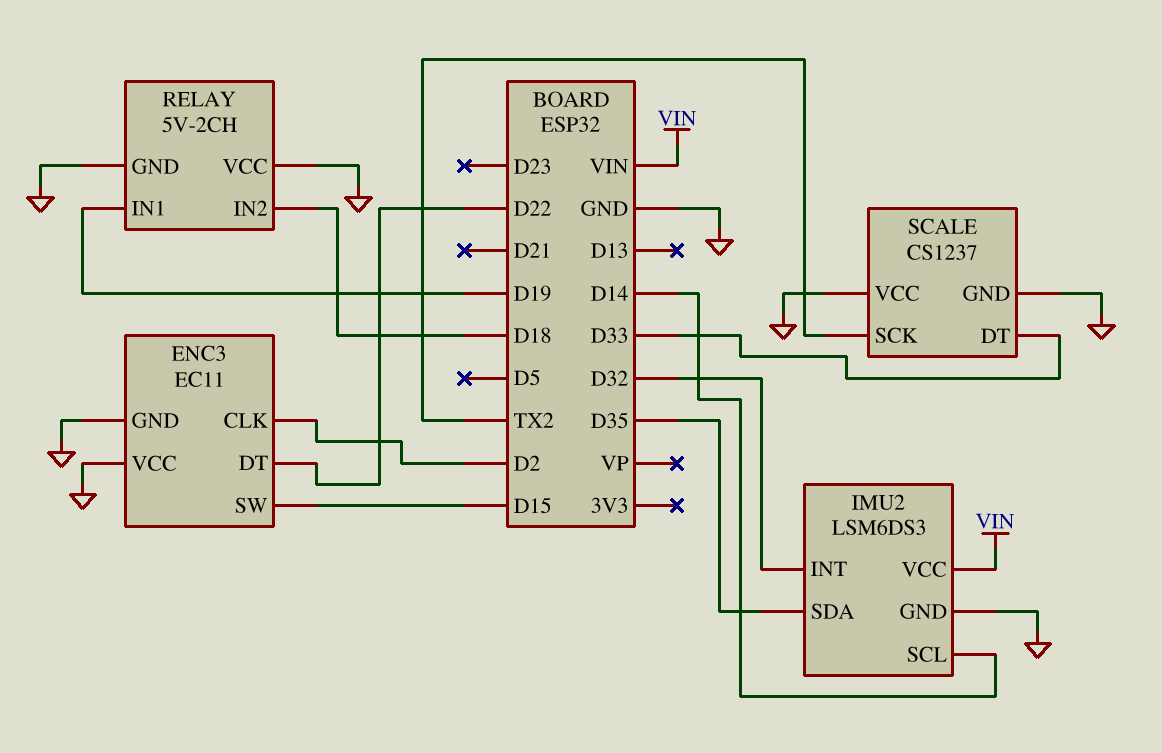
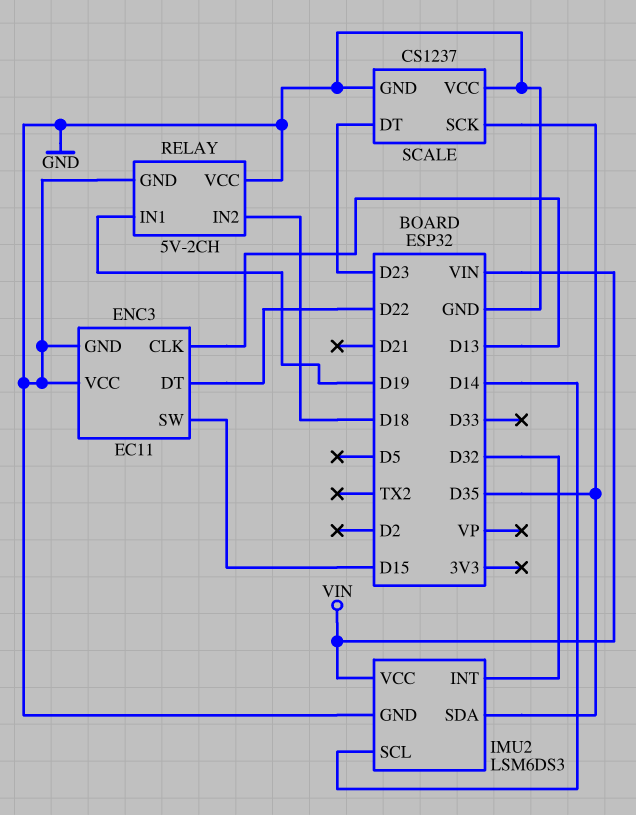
ENC3 pin CLK: D2 -> D13
SCALE pin DT: D33 -> D23
SCALE pin SCK: TX2 -> D35

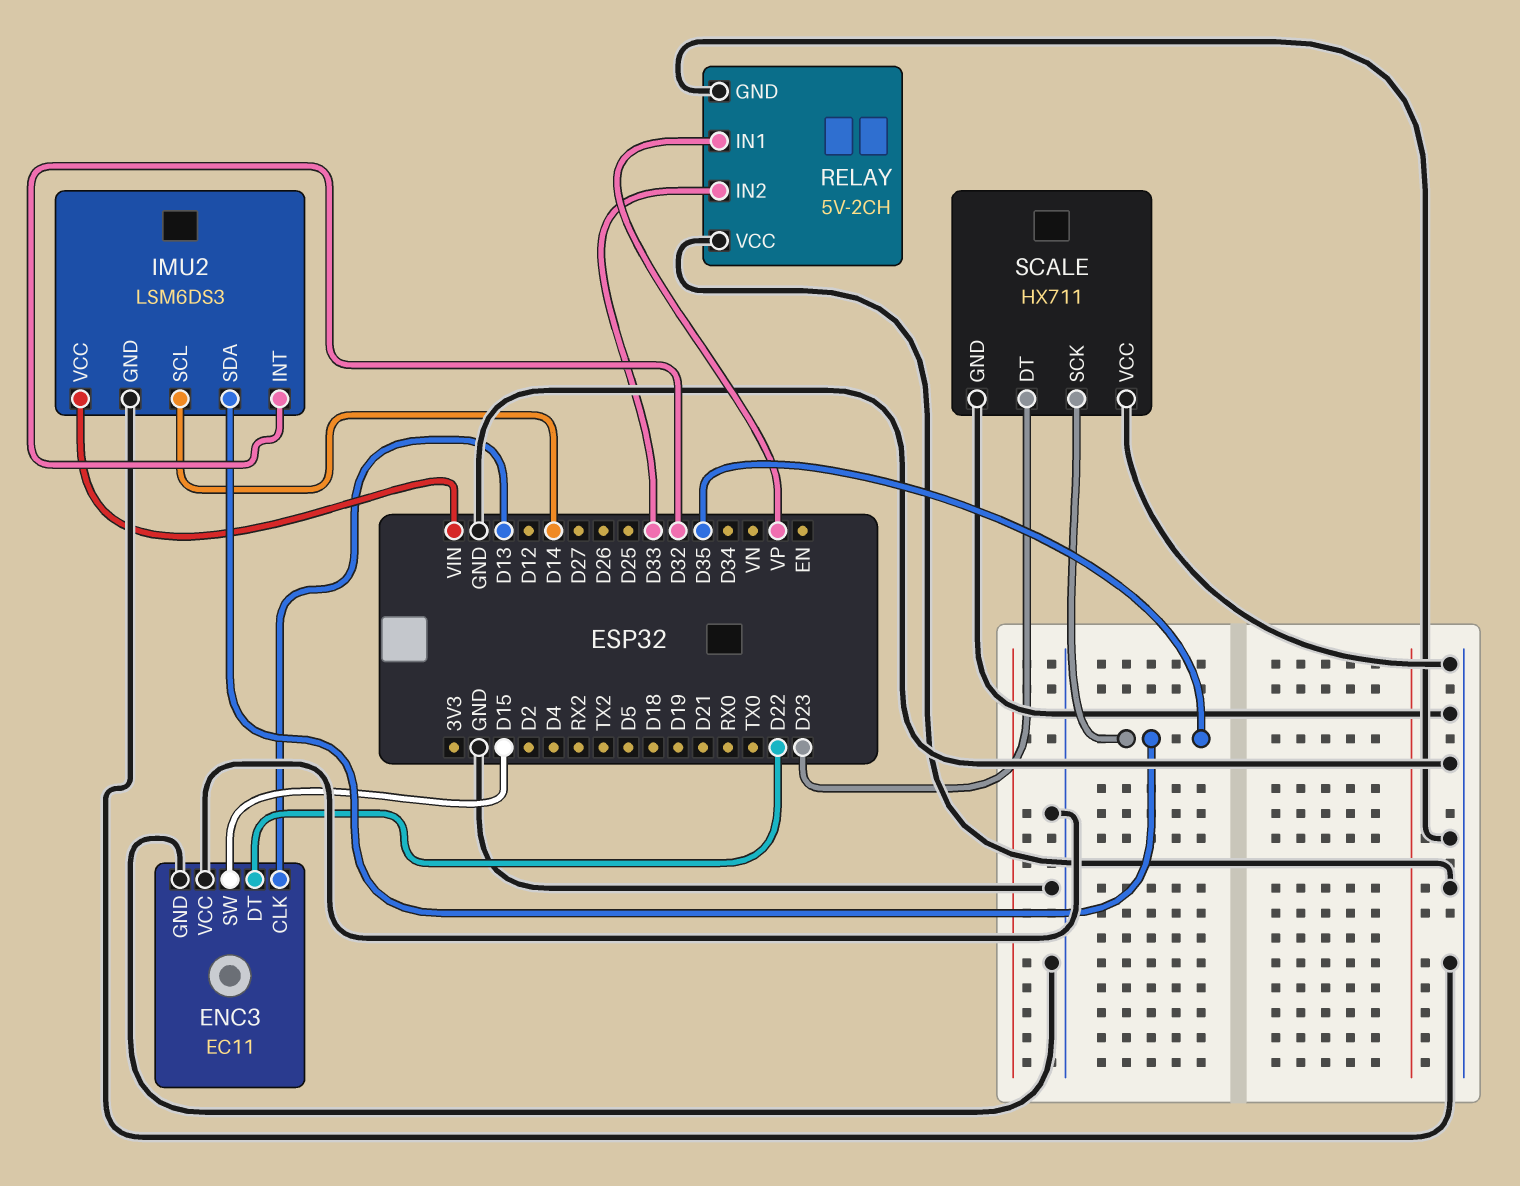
RELAY pin IN1: D19 -> VP
RELAY pin IN2: D18 -> D33
SCALE: CS1237 -> HX711

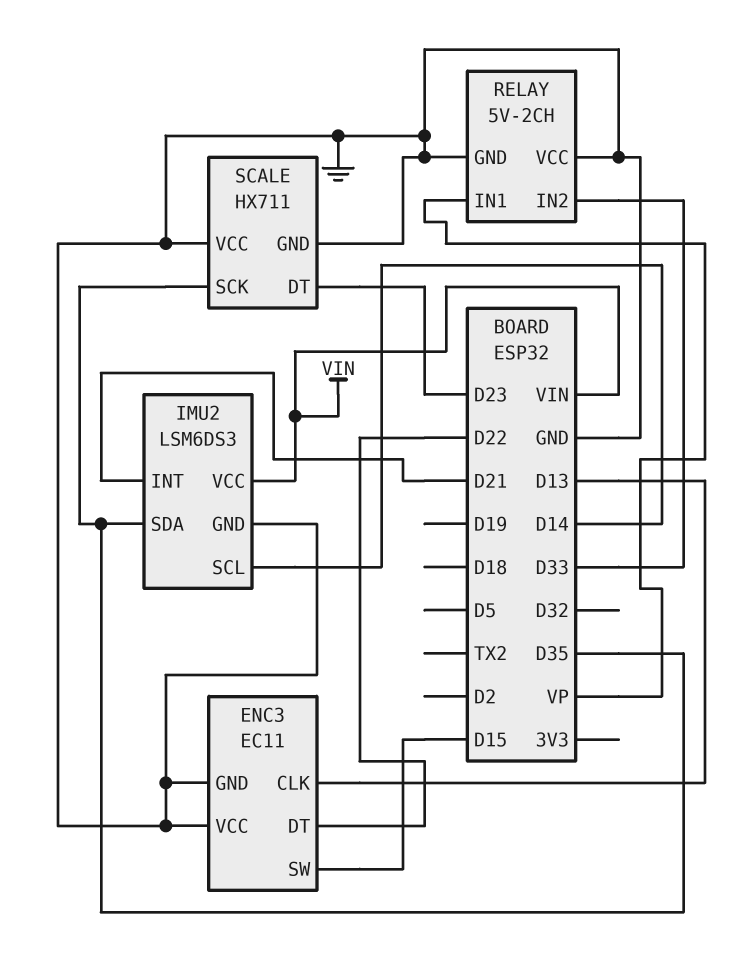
IMU2 pin INT: D32 -> D21

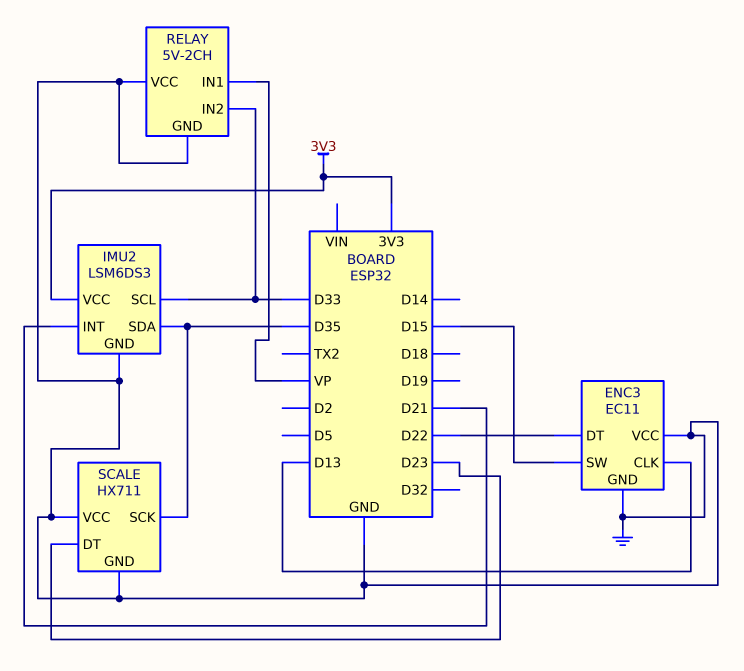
IMU2 pin SCL: D14 -> D33
IMU2 pin VCC: VIN -> 3V3

